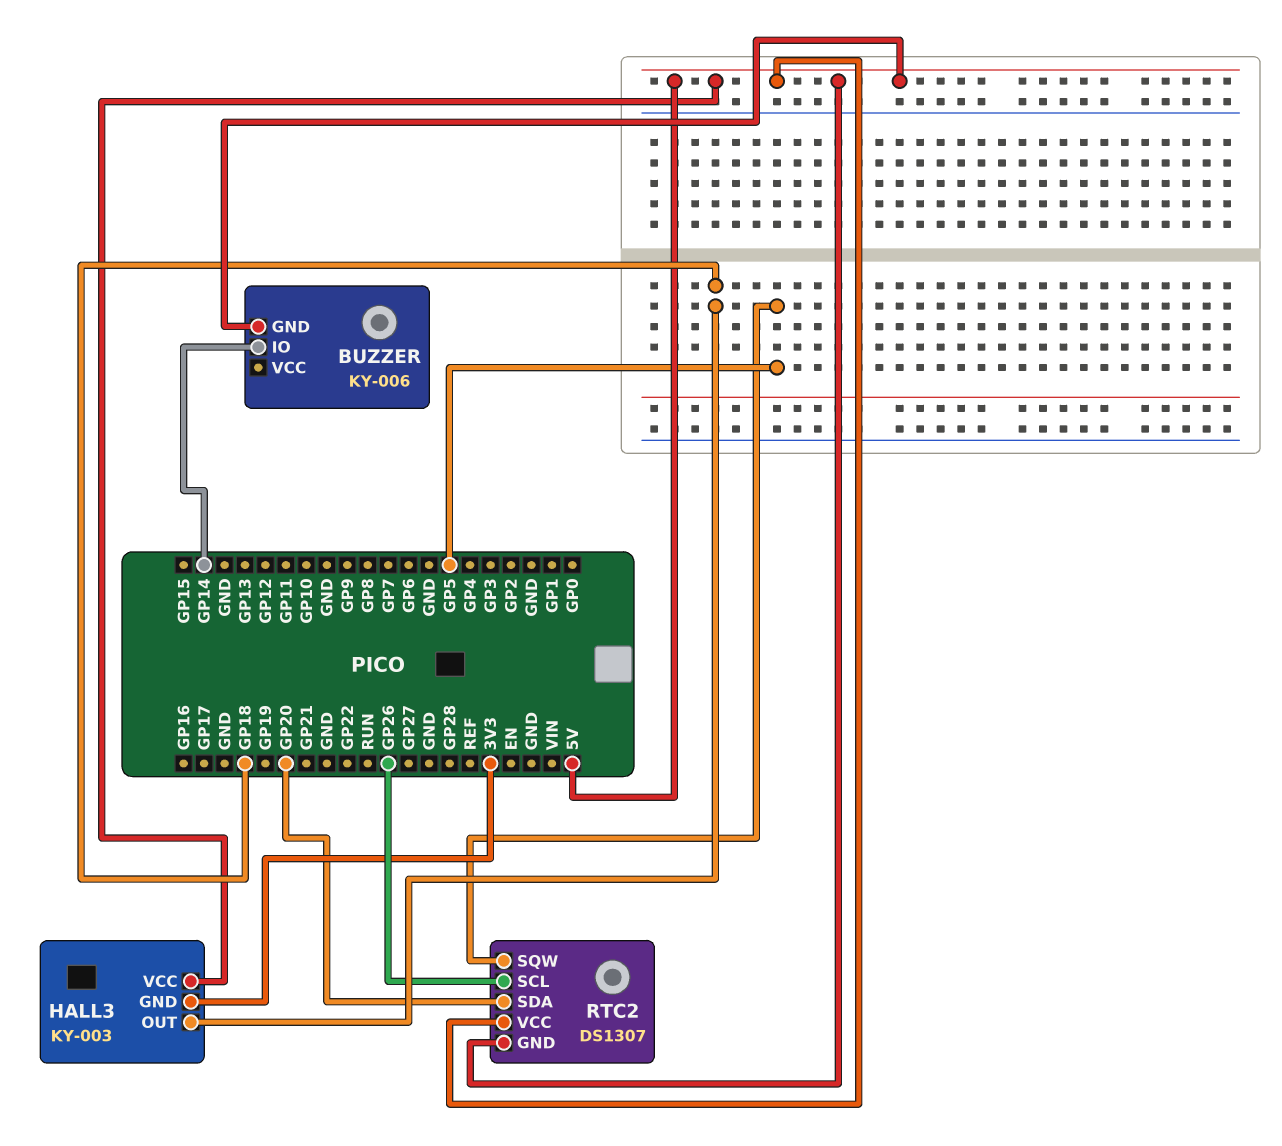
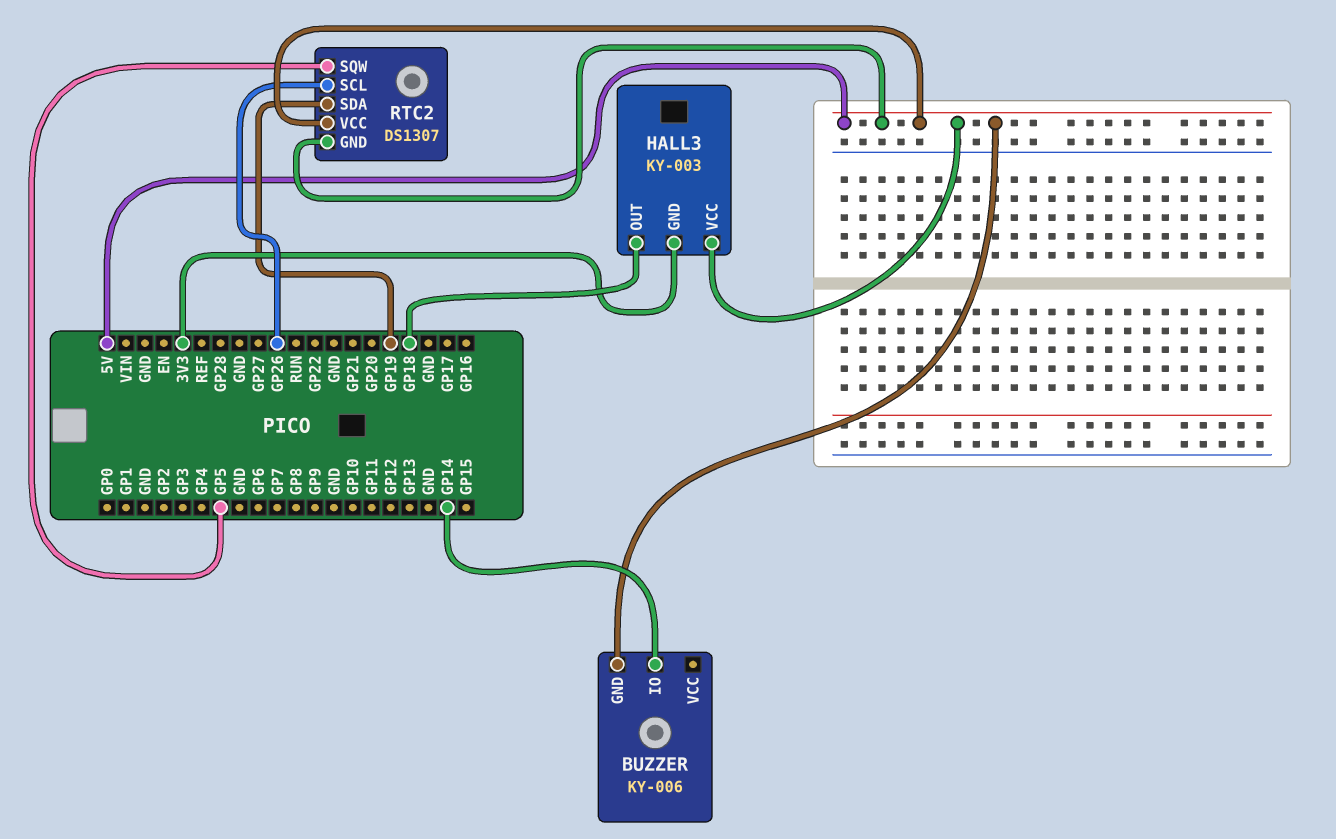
RTC2 pin SDA: GP20 -> GP19

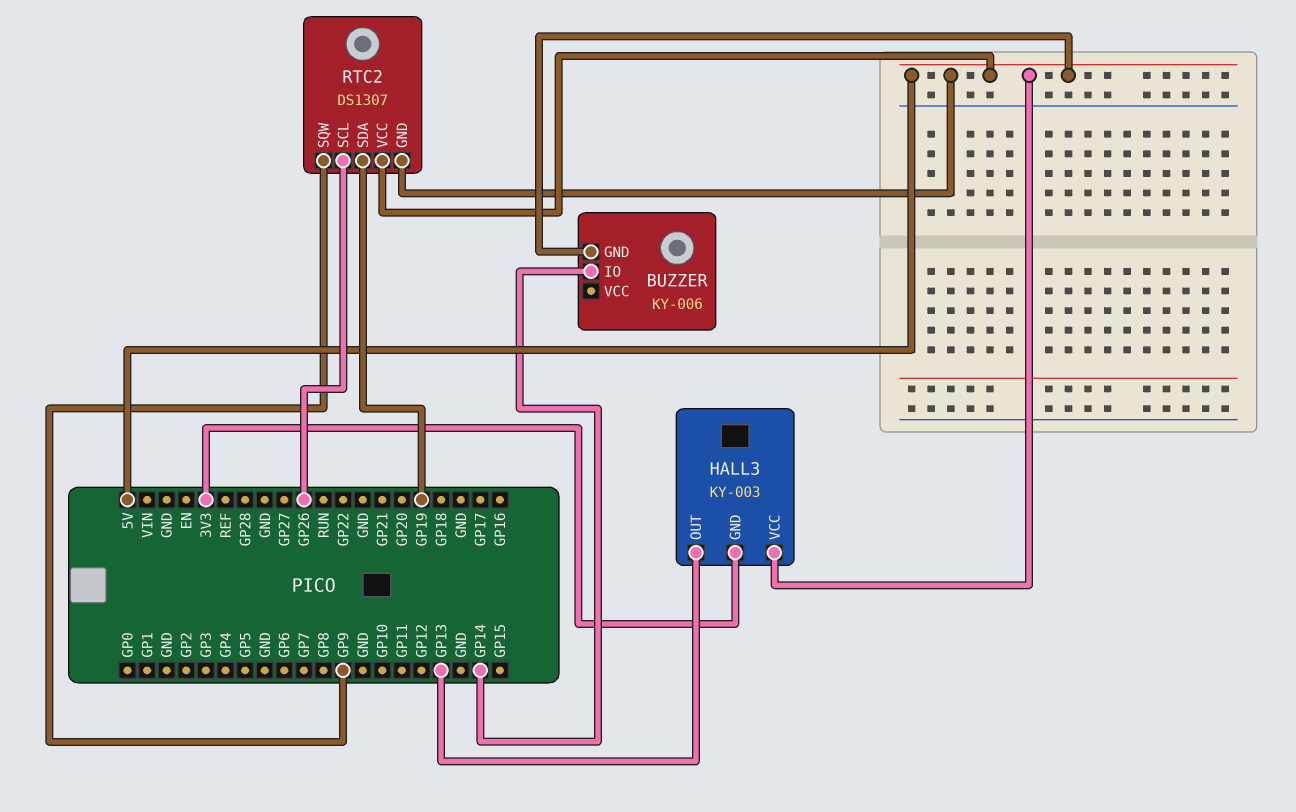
HALL3 pin OUT: GP18 -> GP13
RTC2 pin SQW: GP5 -> GP9

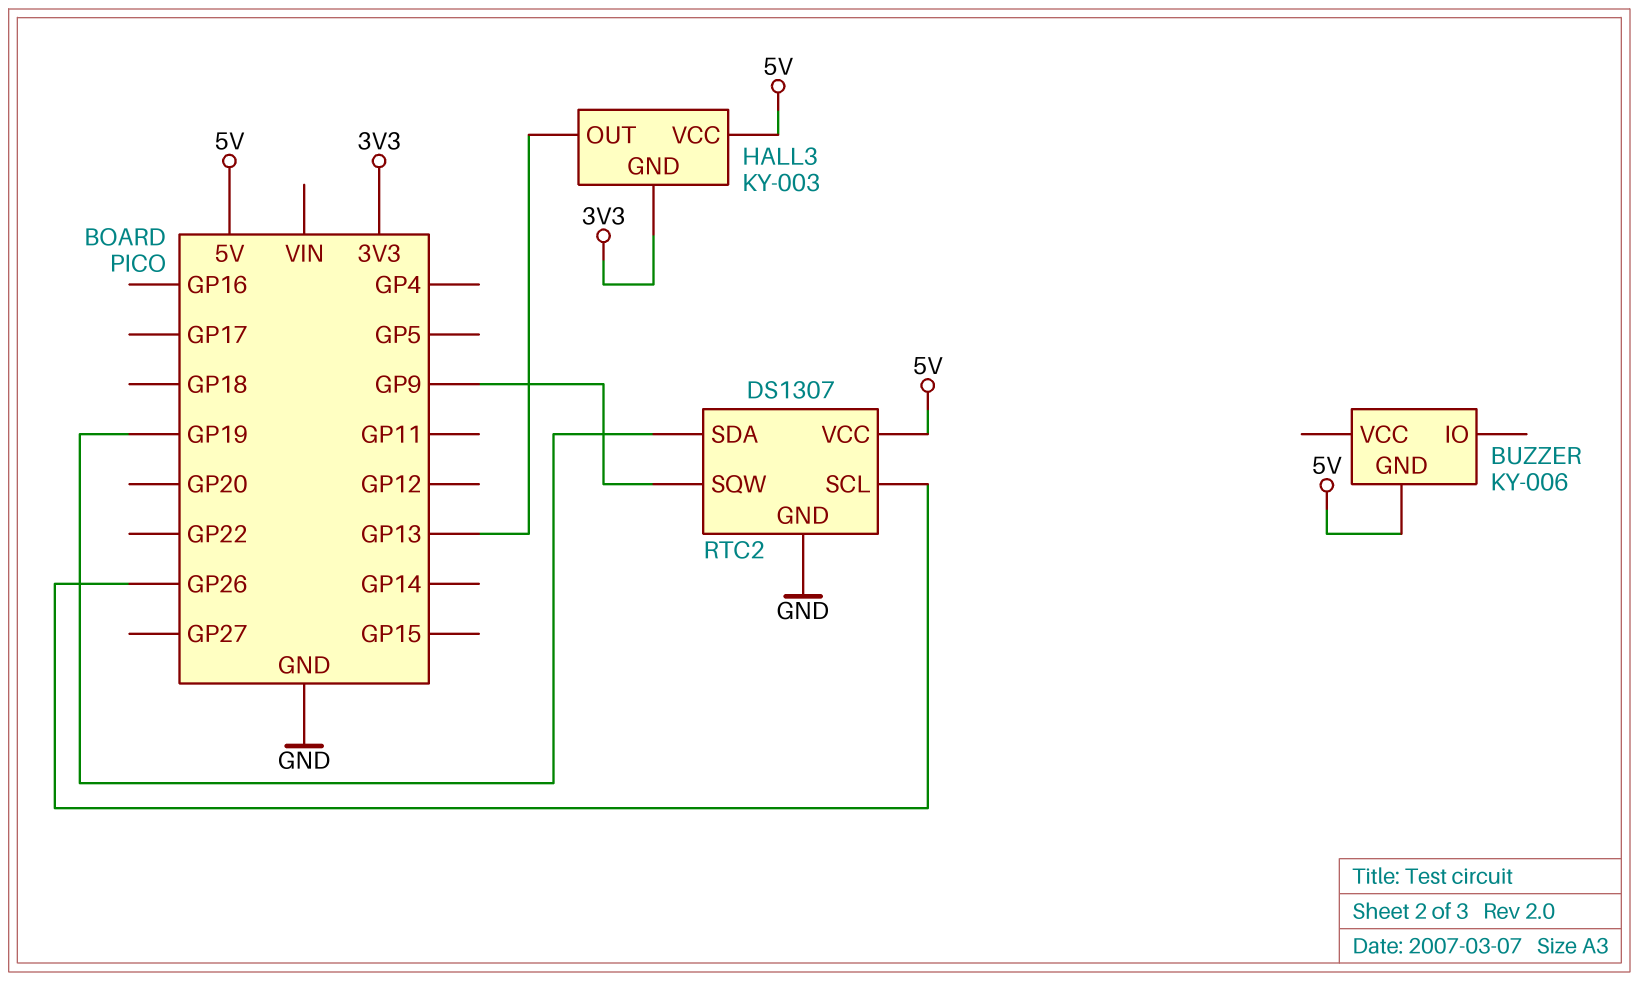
BUZZER pin IO: GP14 -> none
RTC2 pin GND: 5V -> GND

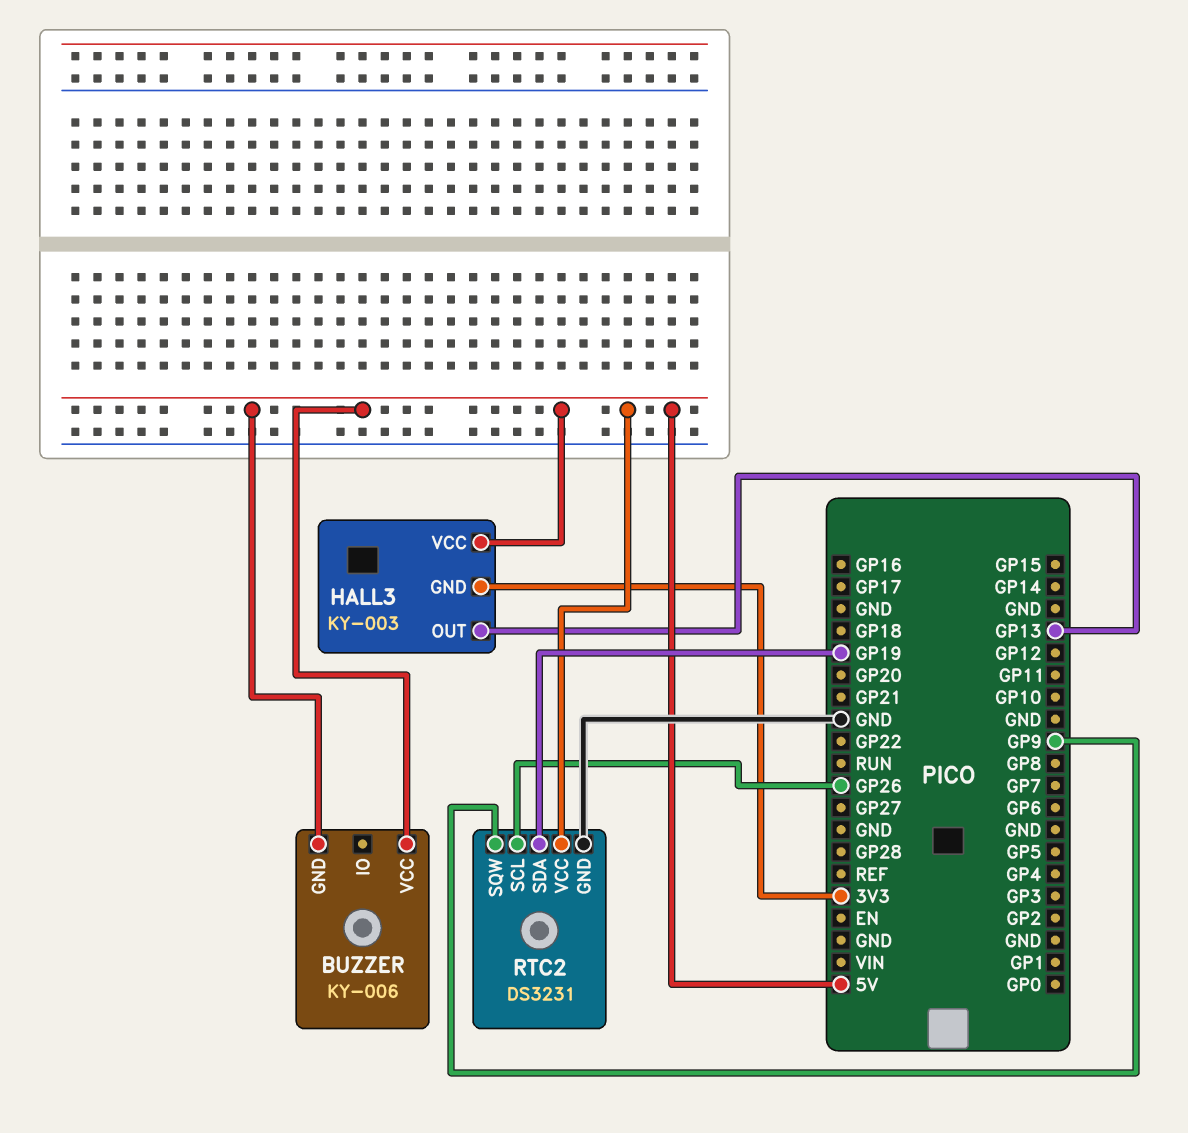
BUZZER pin VCC: none -> 5V
RTC2: DS1307 -> DS3231

